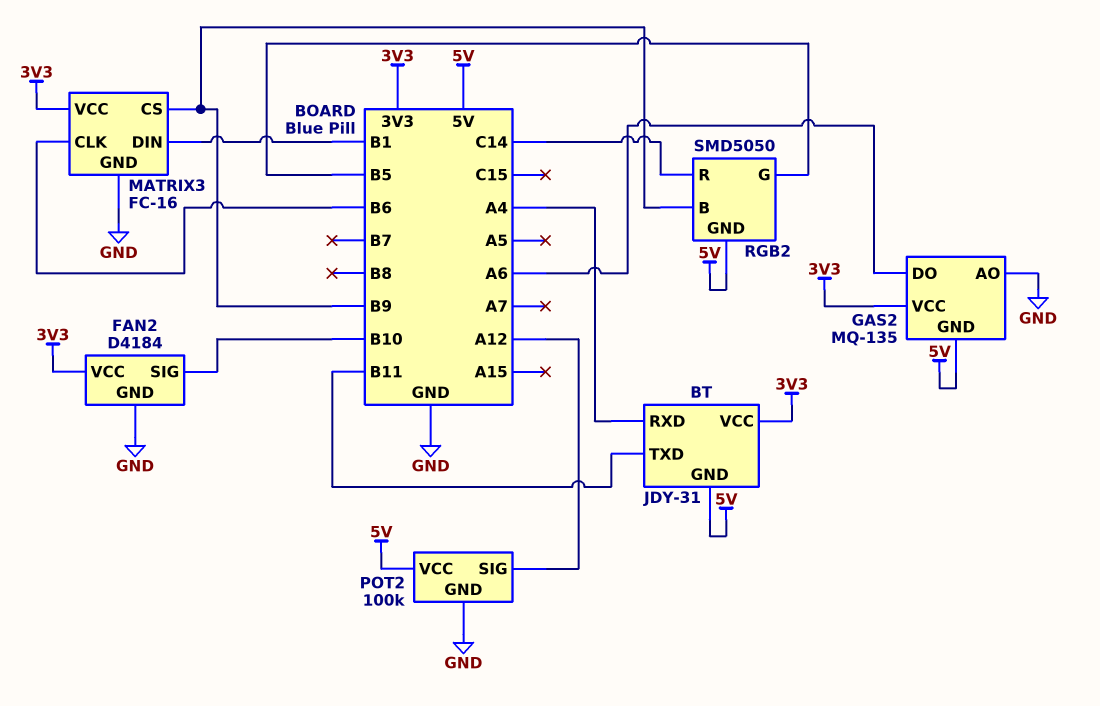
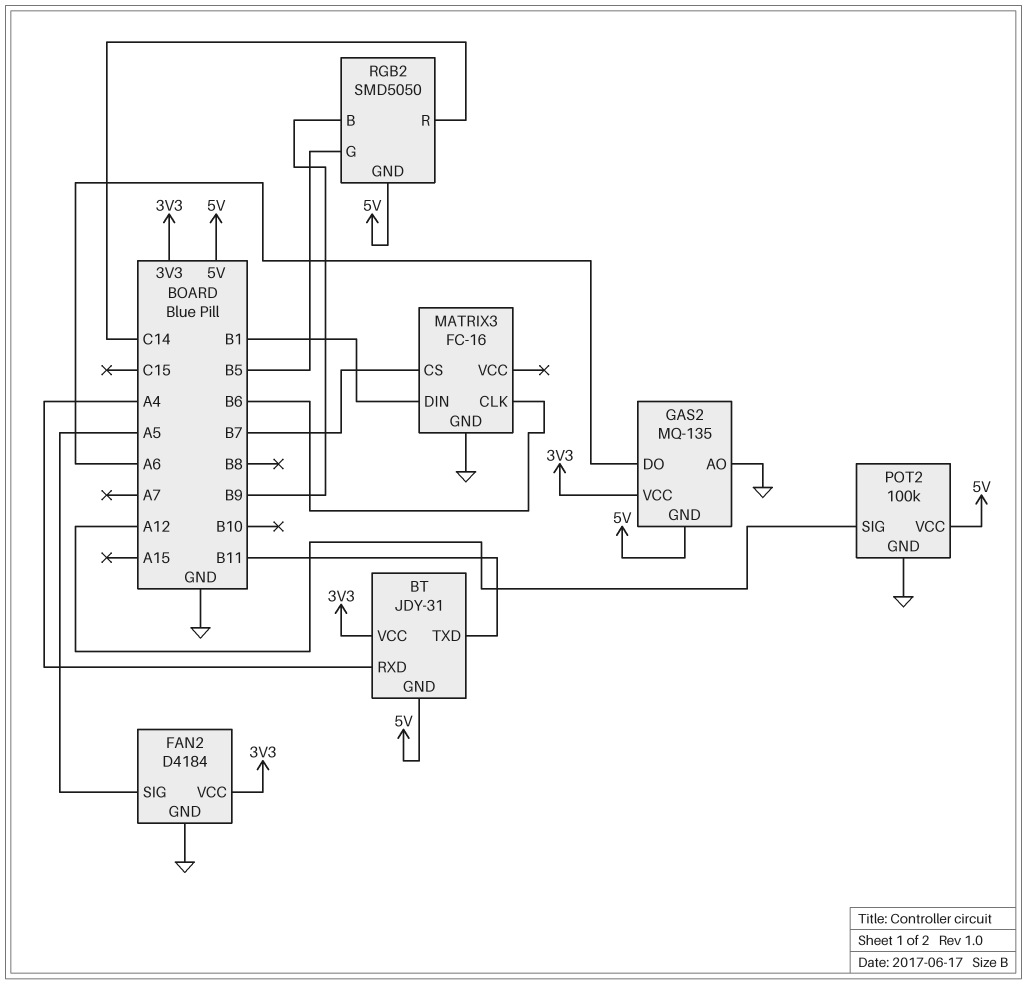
FAN2 pin SIG: B10 -> A5
MATRIX3 pin CS: B9 -> B7
MATRIX3 pin VCC: 3V3 -> none

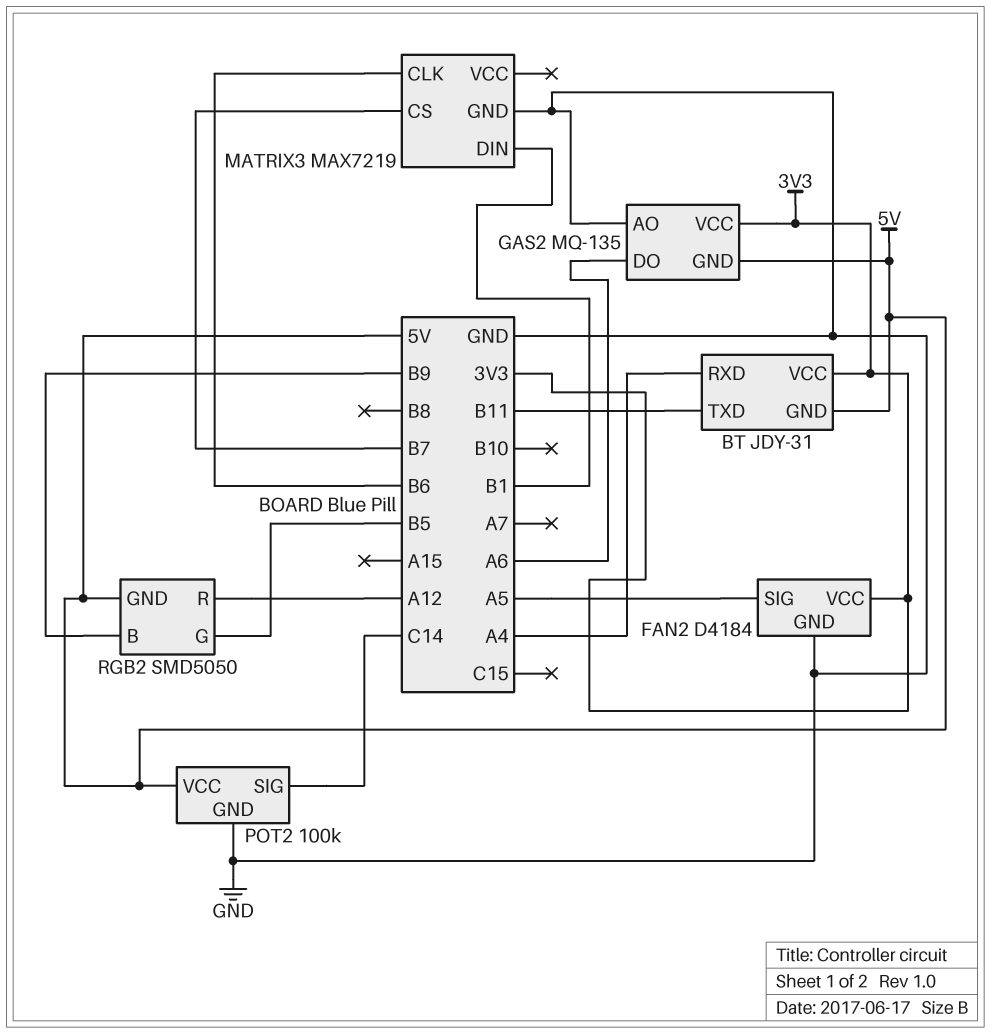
MATRIX3: FC-16 -> MAX7219
POT2 pin SIG: A12 -> C14
RGB2 pin R: C14 -> A12

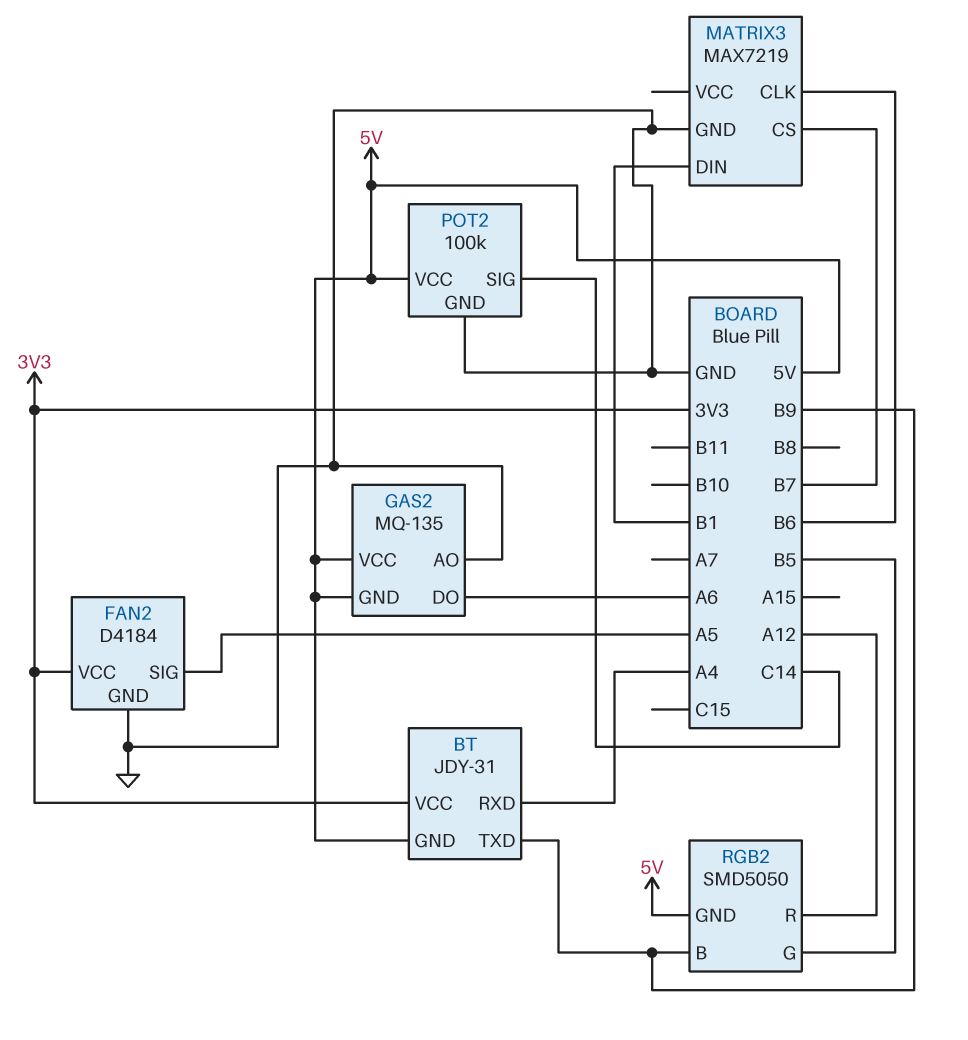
BT pin TXD: B11 -> B9
GAS2 pin VCC: 3V3 -> 5V

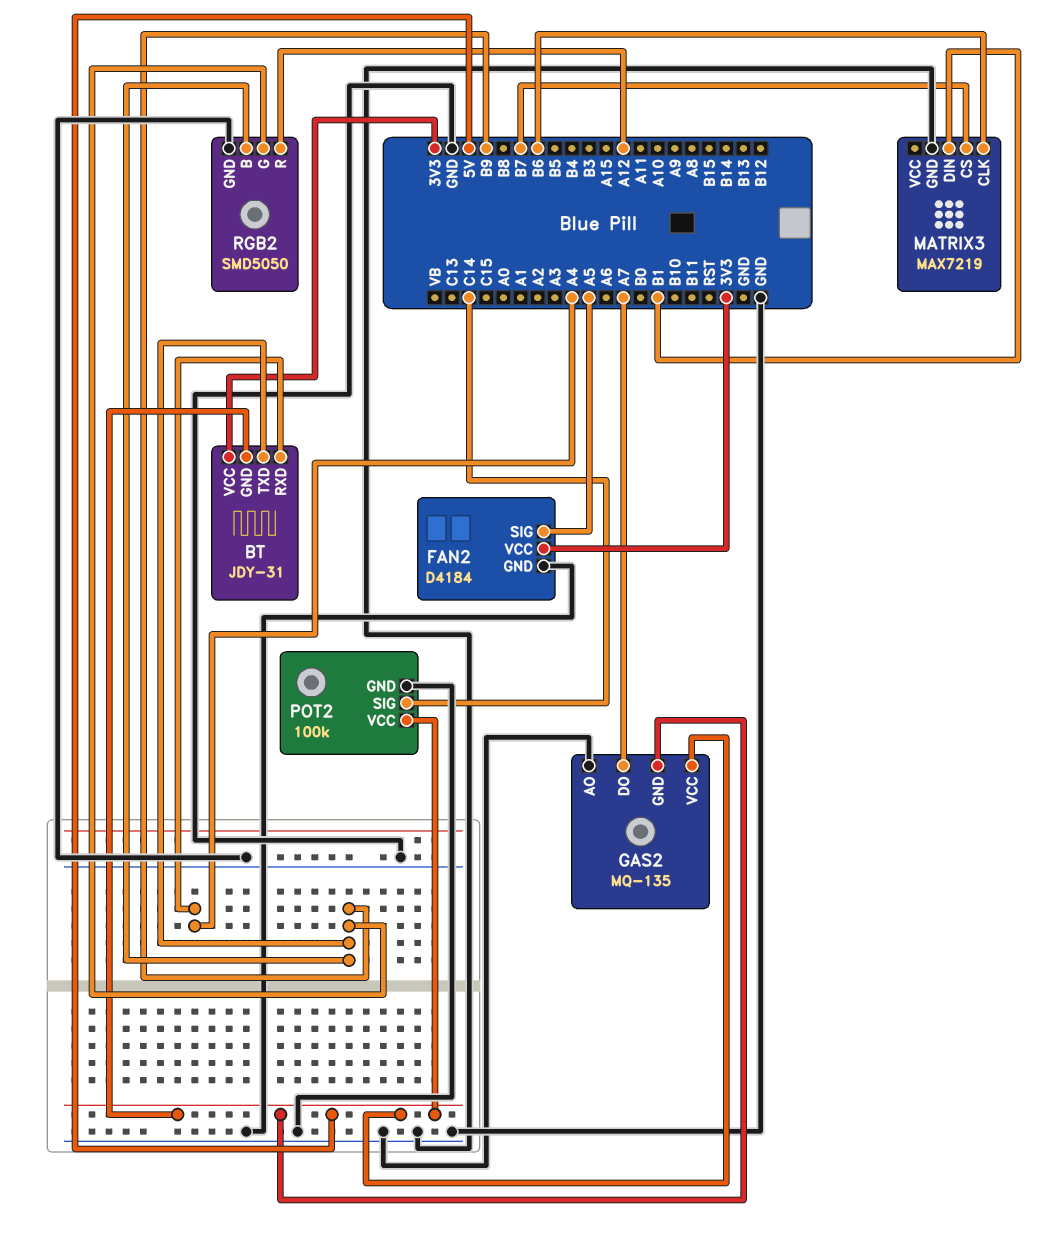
GAS2 pin DO: A6 -> A7
RGB2 pin G: B5 -> B9
RGB2 pin GND: 5V -> GND

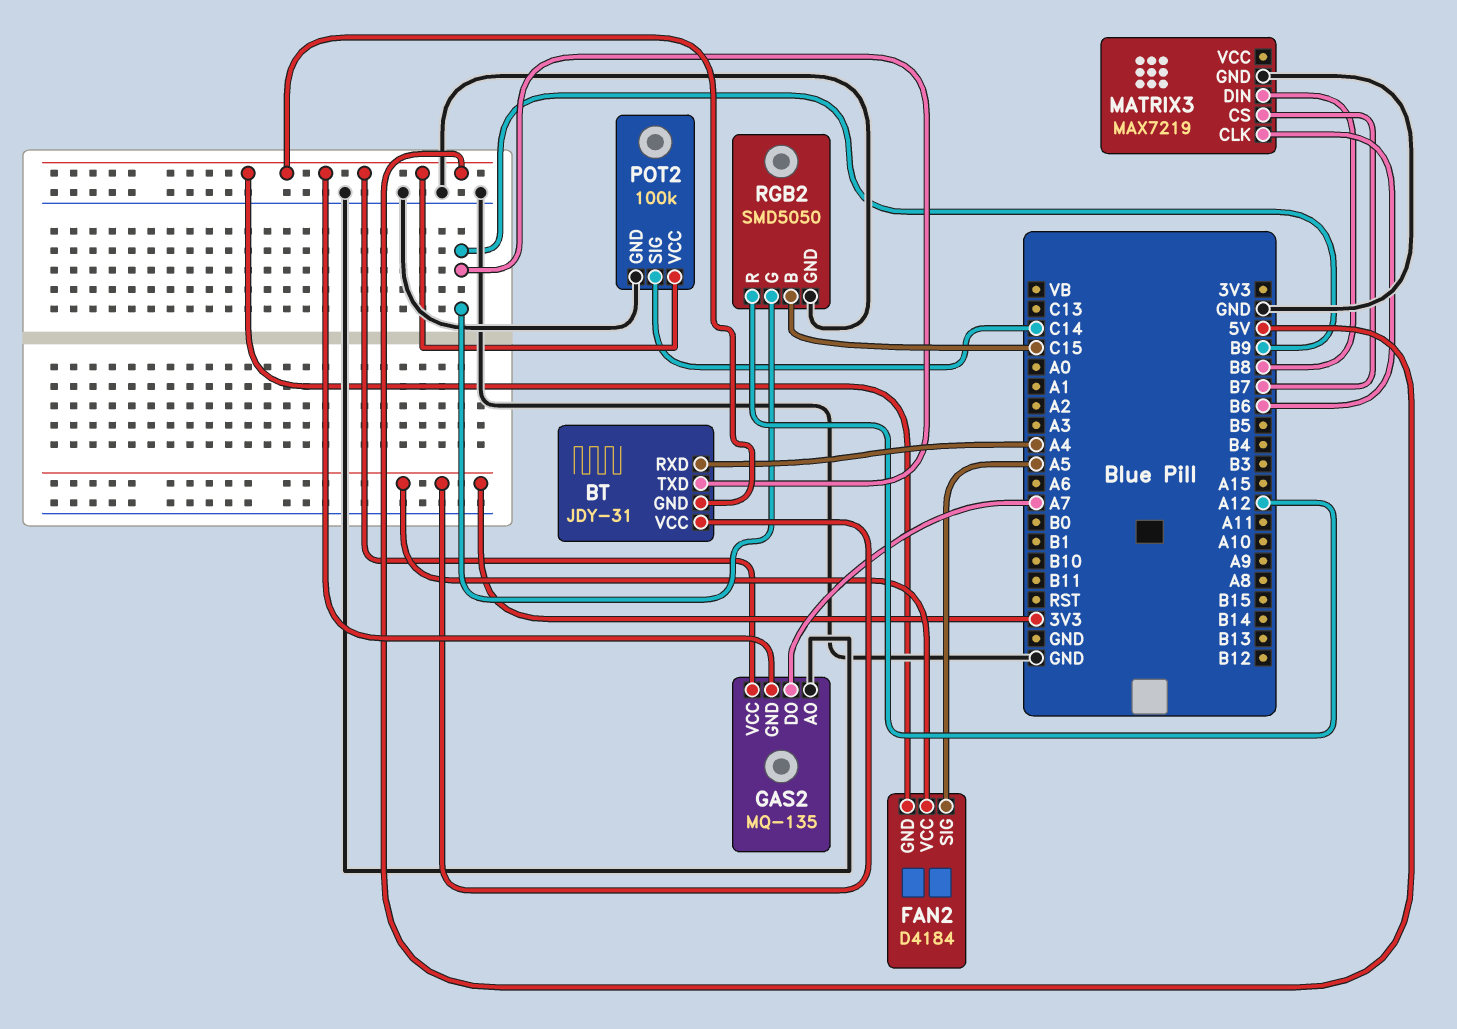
FAN2 pin GND: GND -> 5V
MATRIX3 pin DIN: B1 -> B8
RGB2 pin B: B9 -> C15

